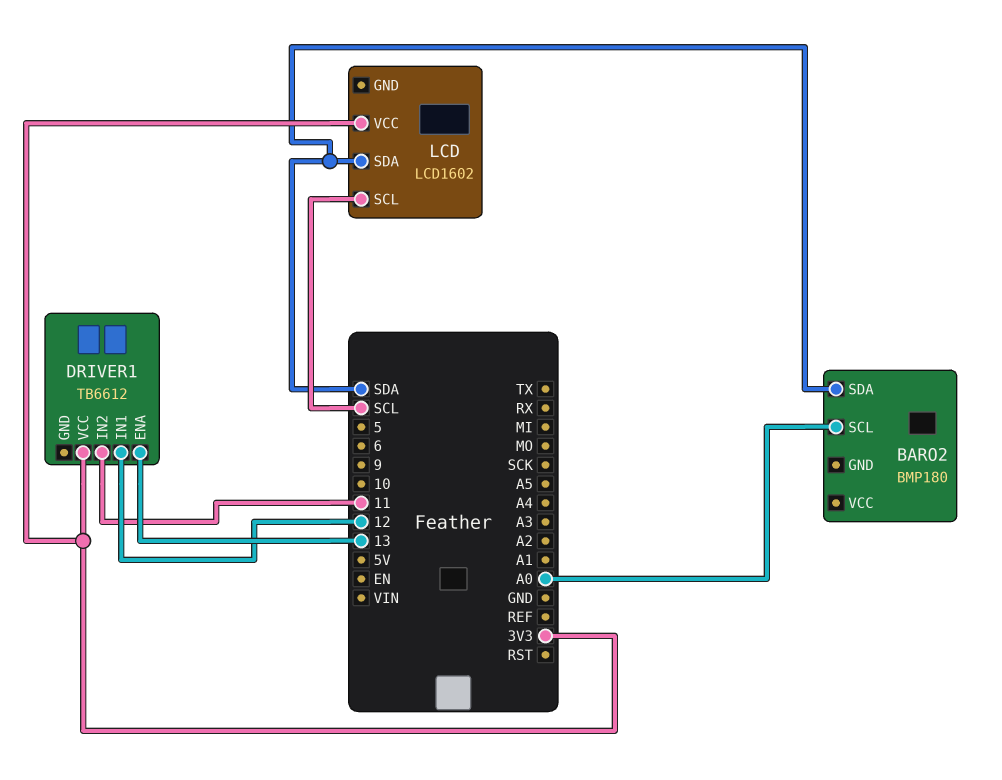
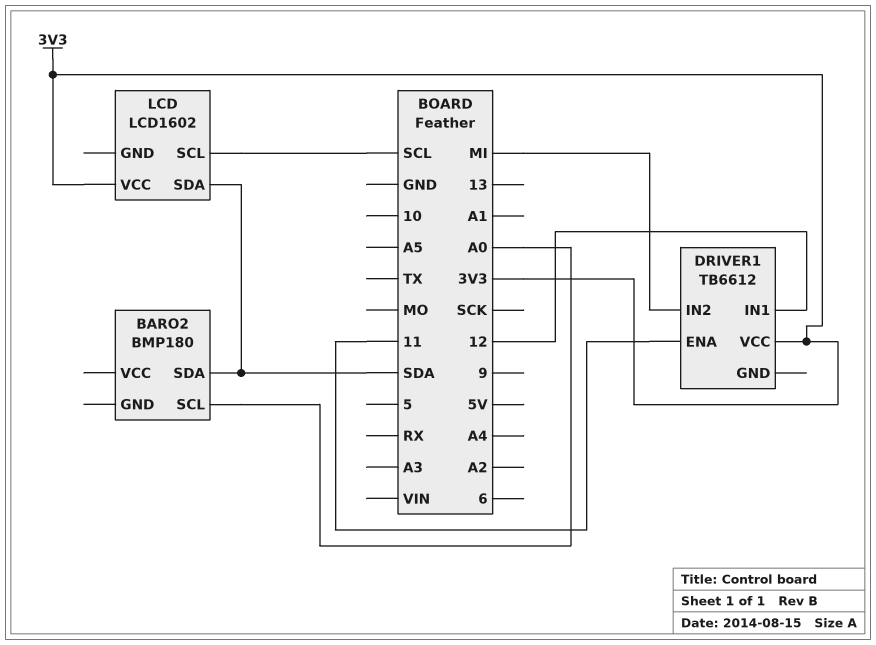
DRIVER1 pin ENA: 13 -> 11
DRIVER1 pin IN2: 11 -> MI

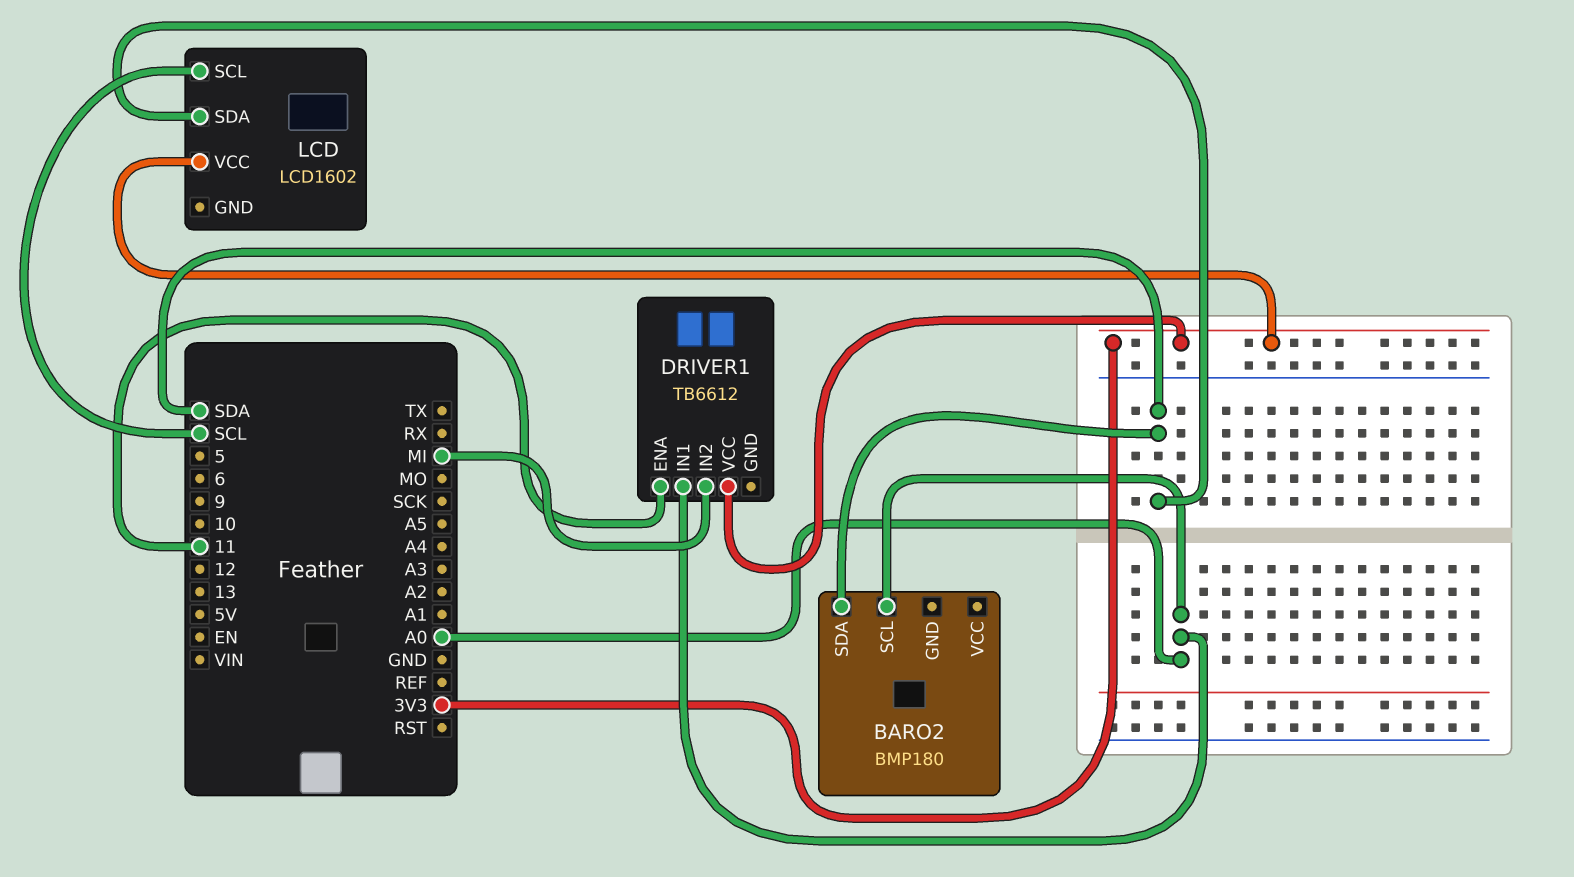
DRIVER1 pin IN1: 12 -> A0

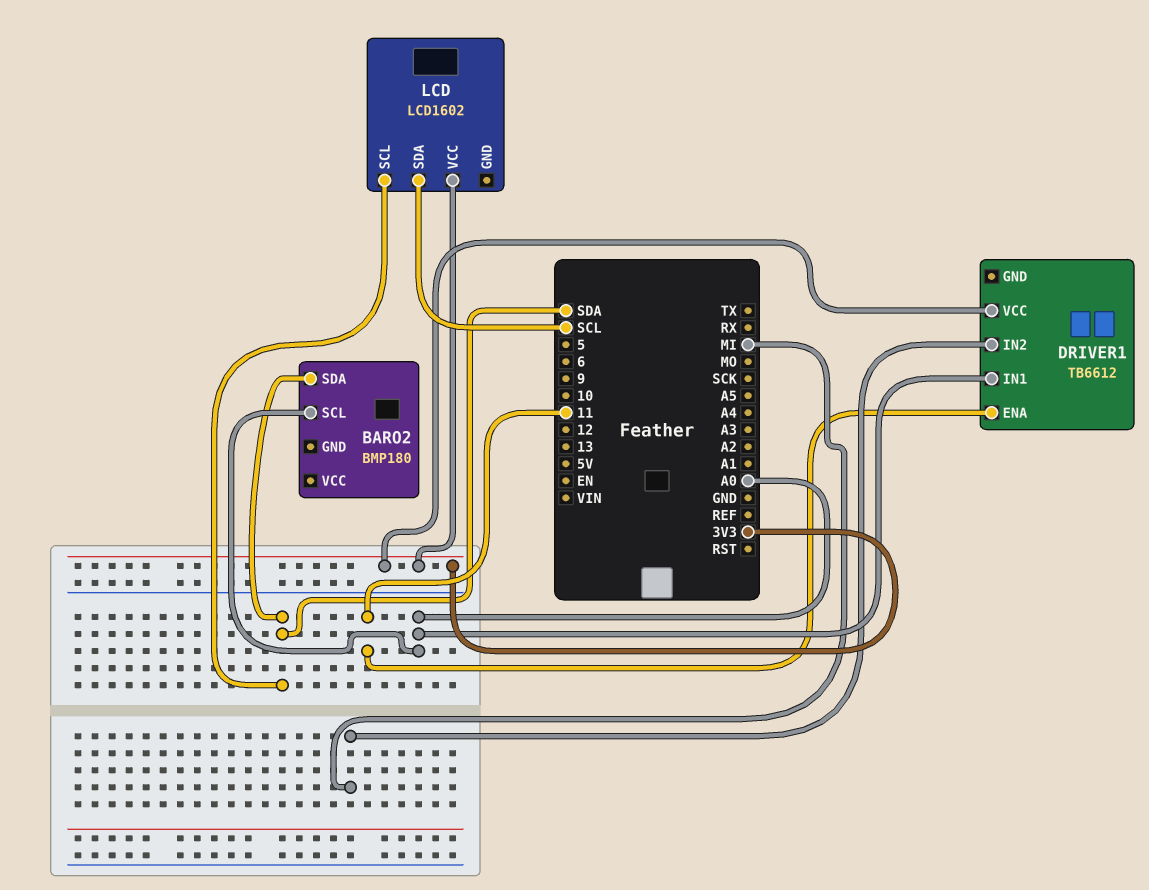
LCD pin SCL: SCL -> SDA
LCD pin SDA: SDA -> SCL

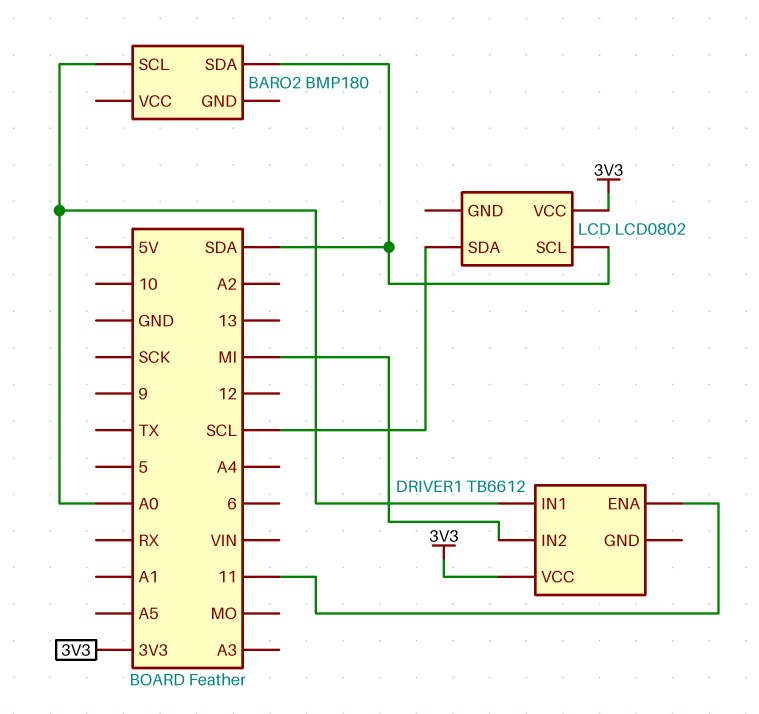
LCD: LCD1602 -> LCD0802

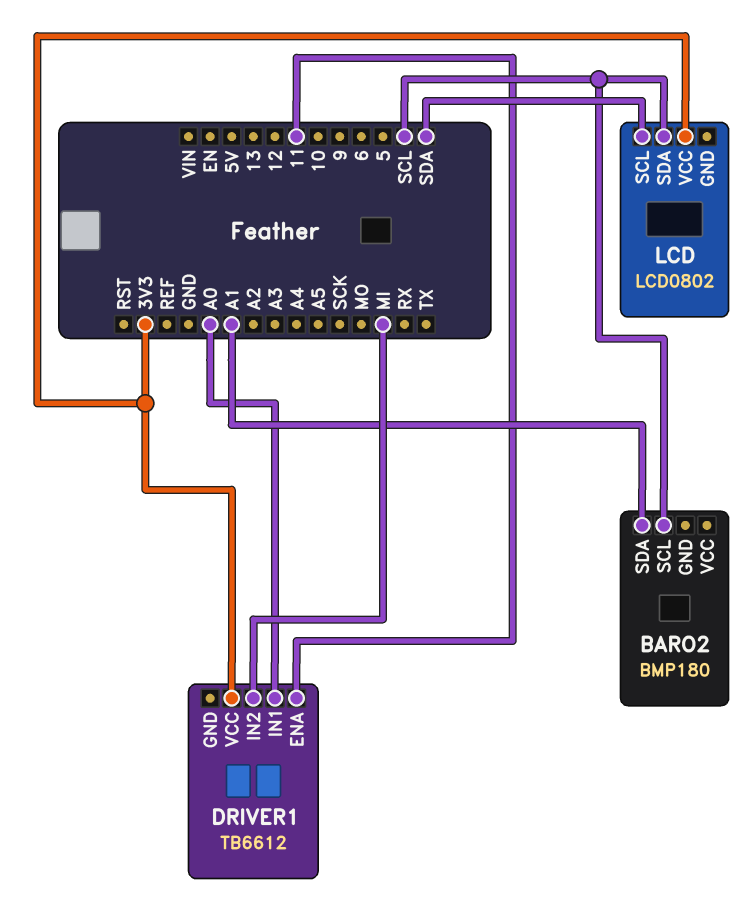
BARO2 pin SCL: A0 -> SCL
BARO2 pin SDA: SDA -> A1

